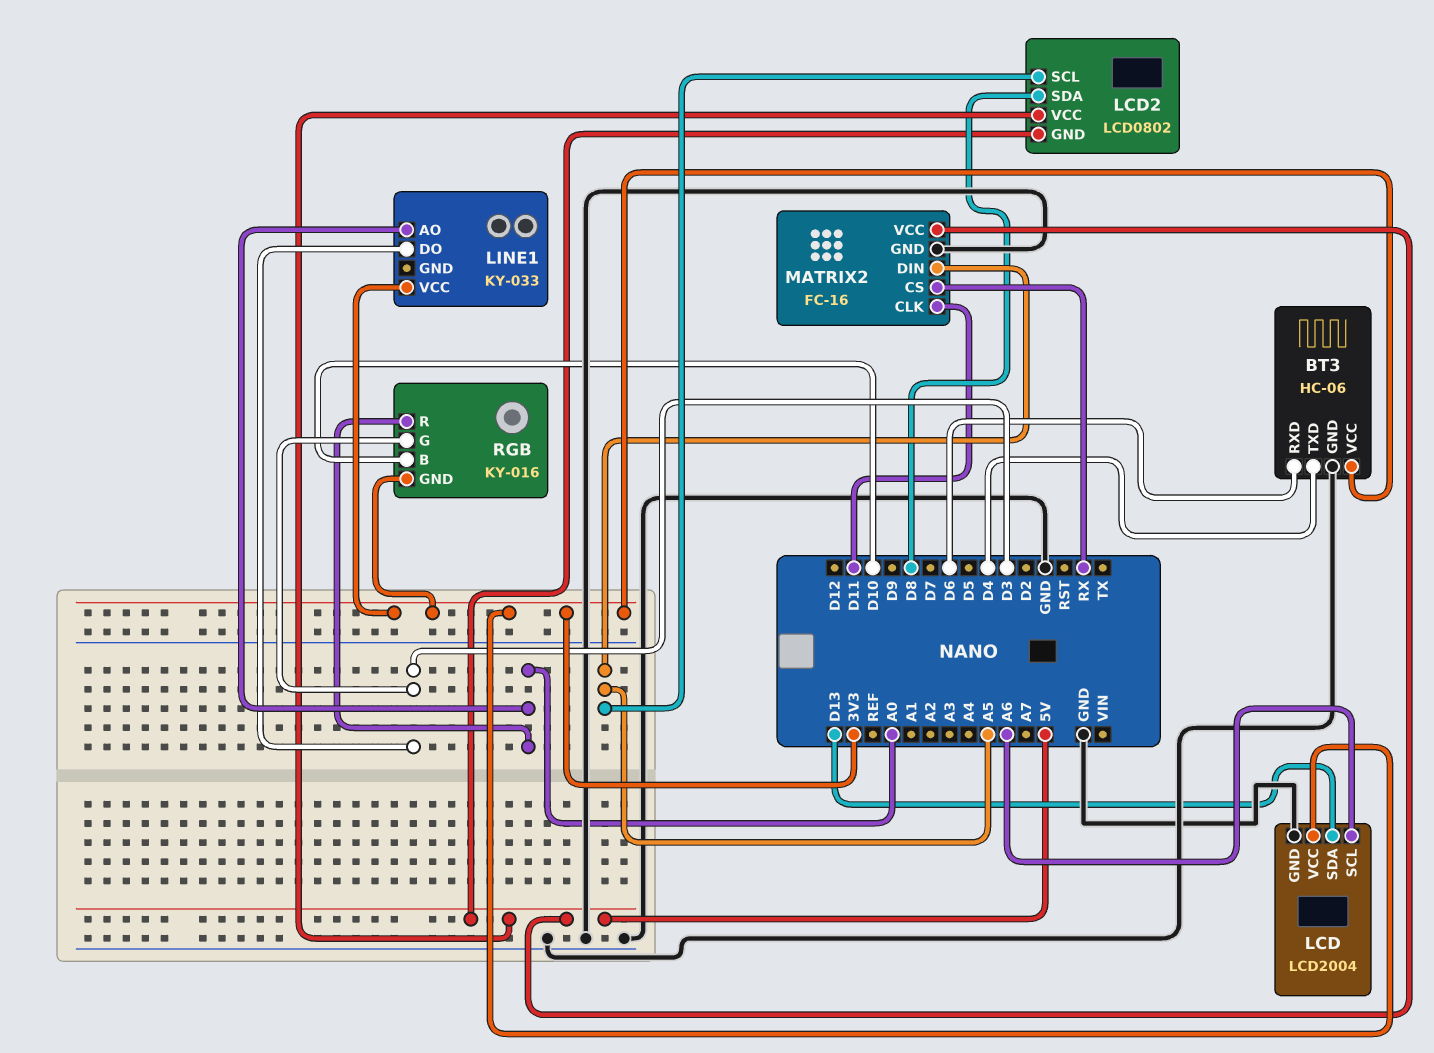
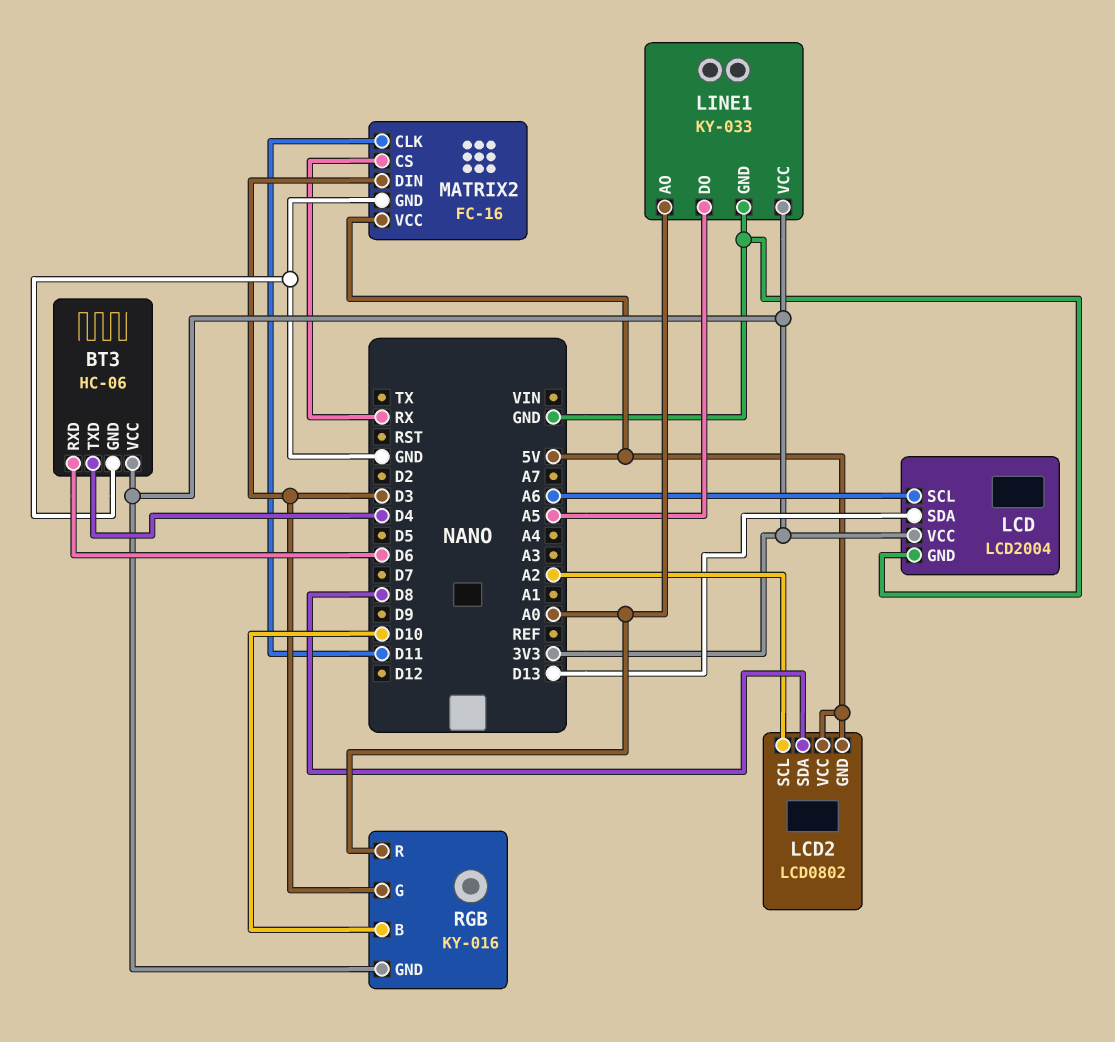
LCD2 pin SCL: A5 -> A2
LINE1 pin DO: D3 -> A5
LINE1 pin GND: none -> GND
MATRIX2 pin DIN: A5 -> D3

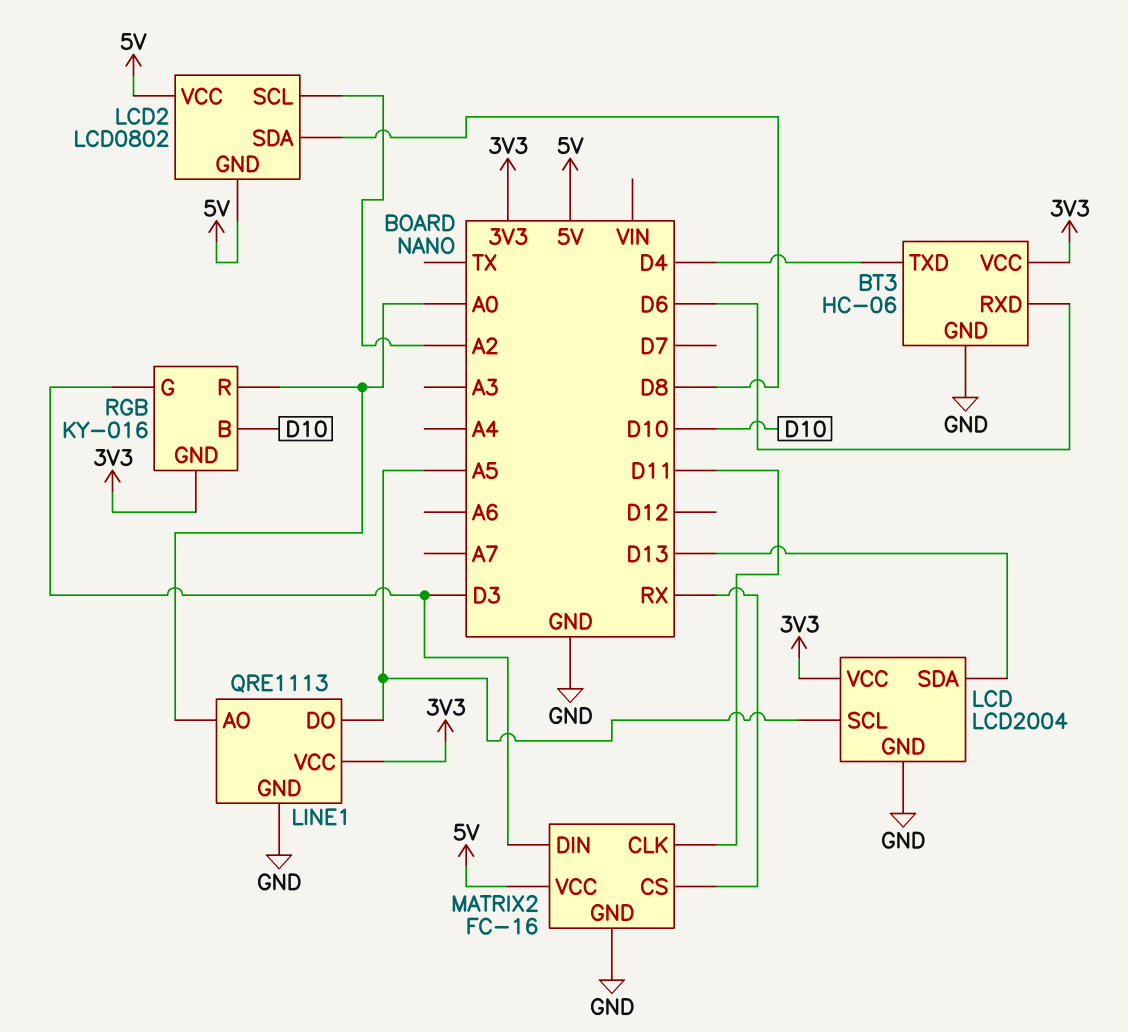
LCD pin SCL: A6 -> A5
LINE1: KY-033 -> QRE1113

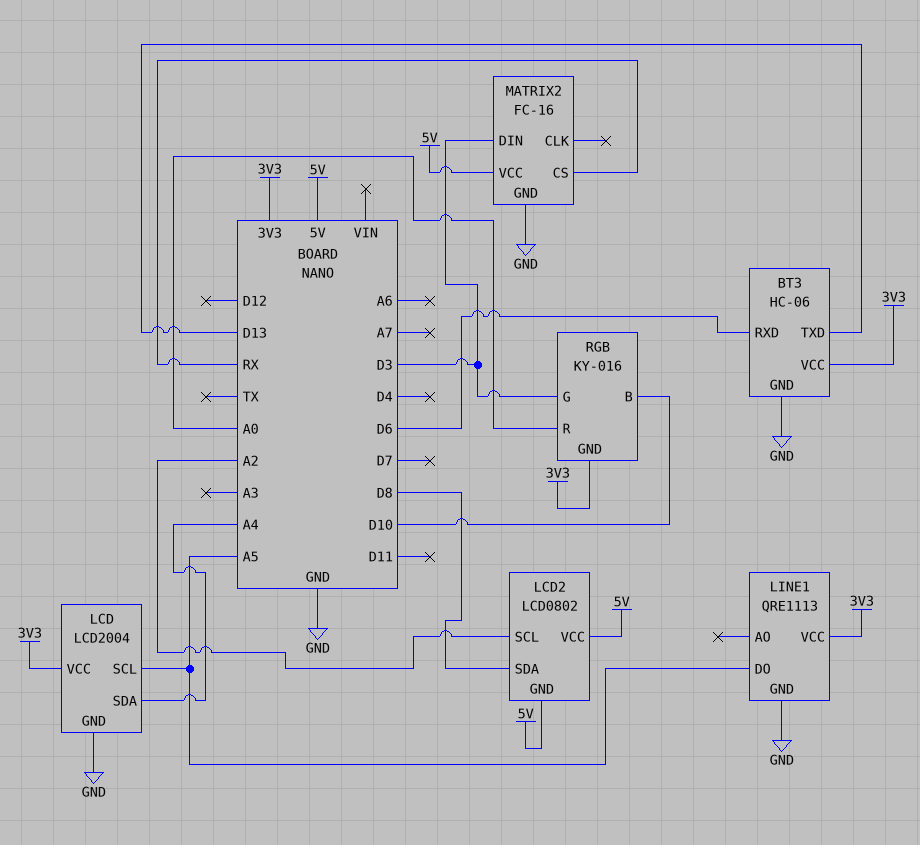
BT3 pin TXD: D4 -> D13
LCD pin SDA: D13 -> A4
LINE1 pin AO: A0 -> none
MATRIX2 pin CLK: D11 -> none

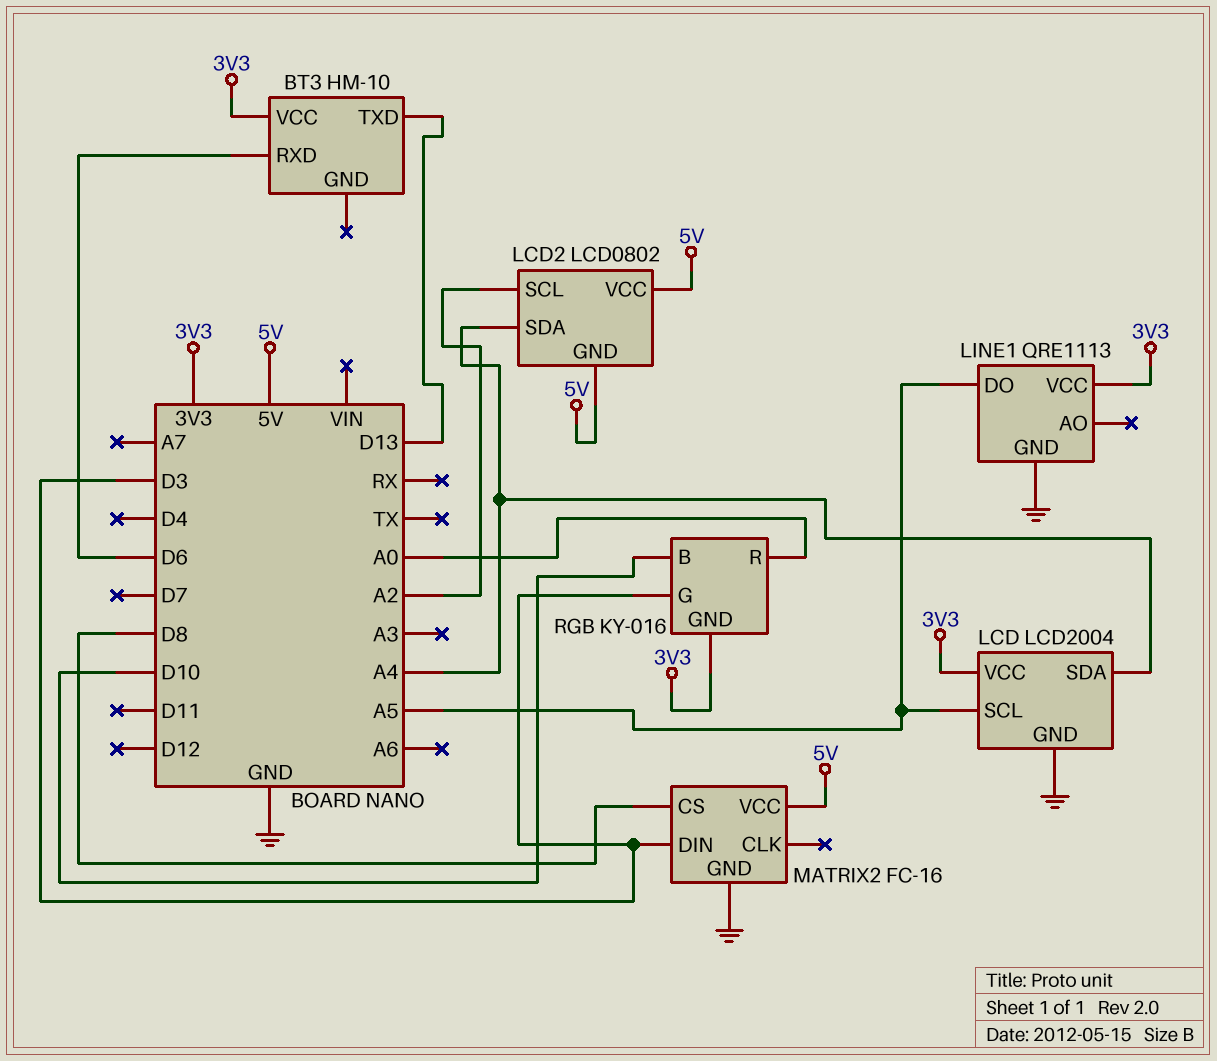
BT3: HC-06 -> HM-10
BT3 pin GND: GND -> none
LCD2 pin SDA: D8 -> A4
MATRIX2 pin CS: RX -> D8

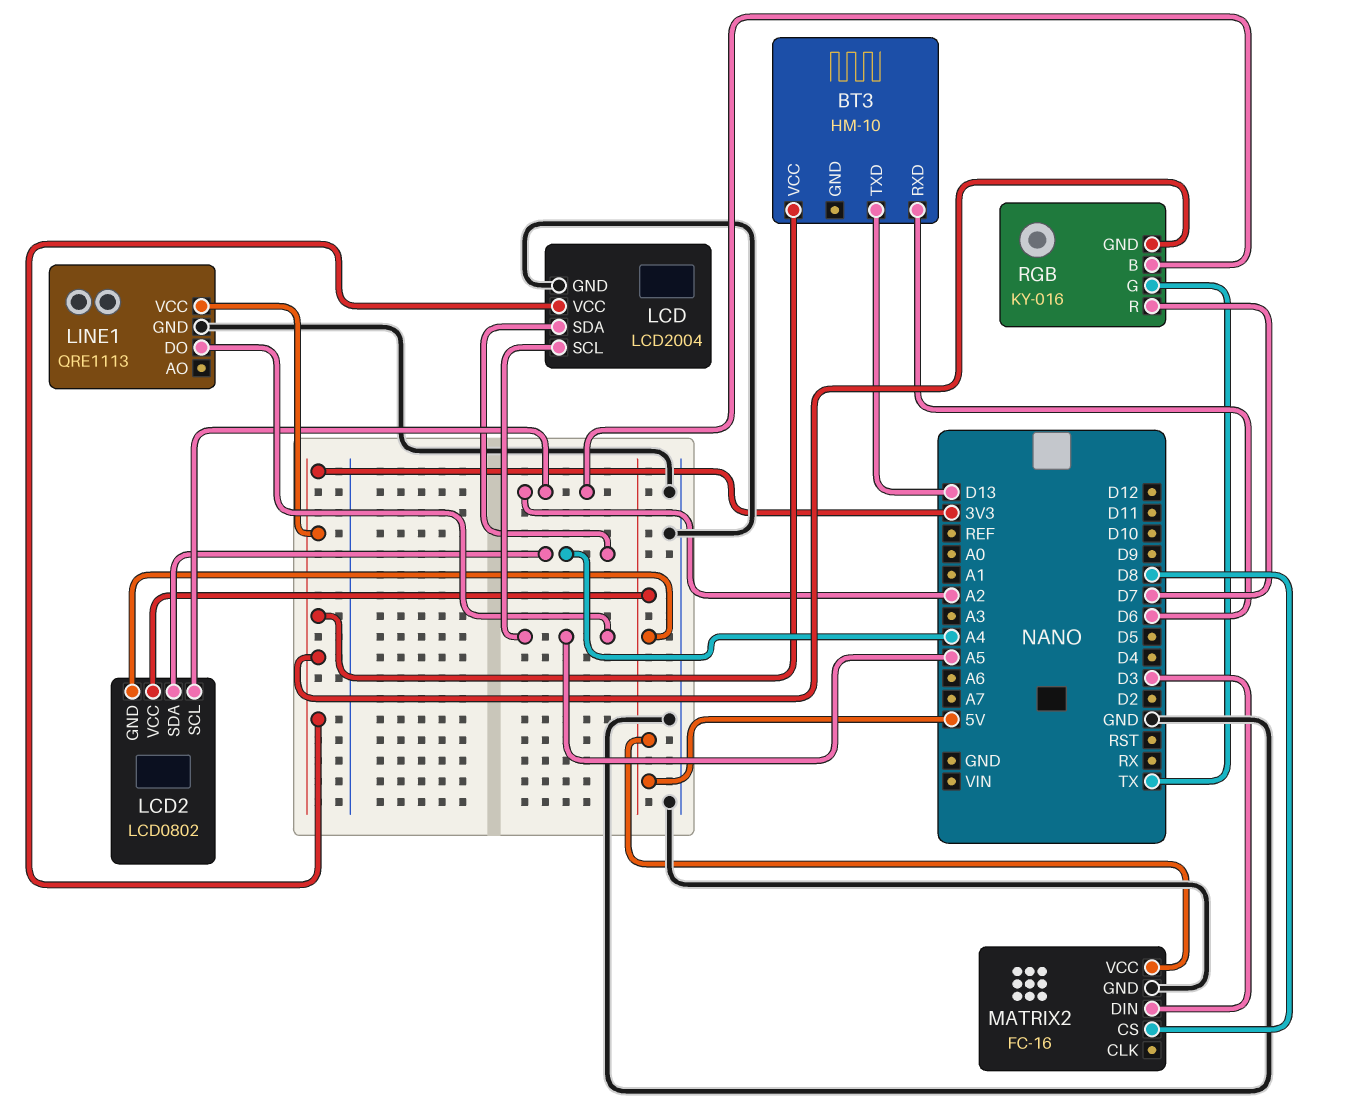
RGB pin B: D10 -> A2
RGB pin G: D3 -> TX
RGB pin R: A0 -> D7

